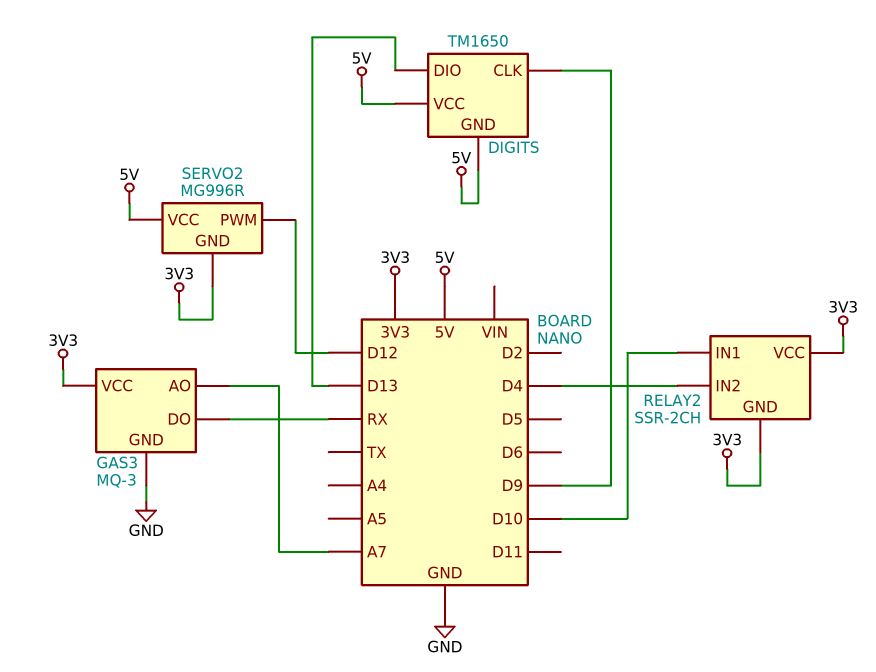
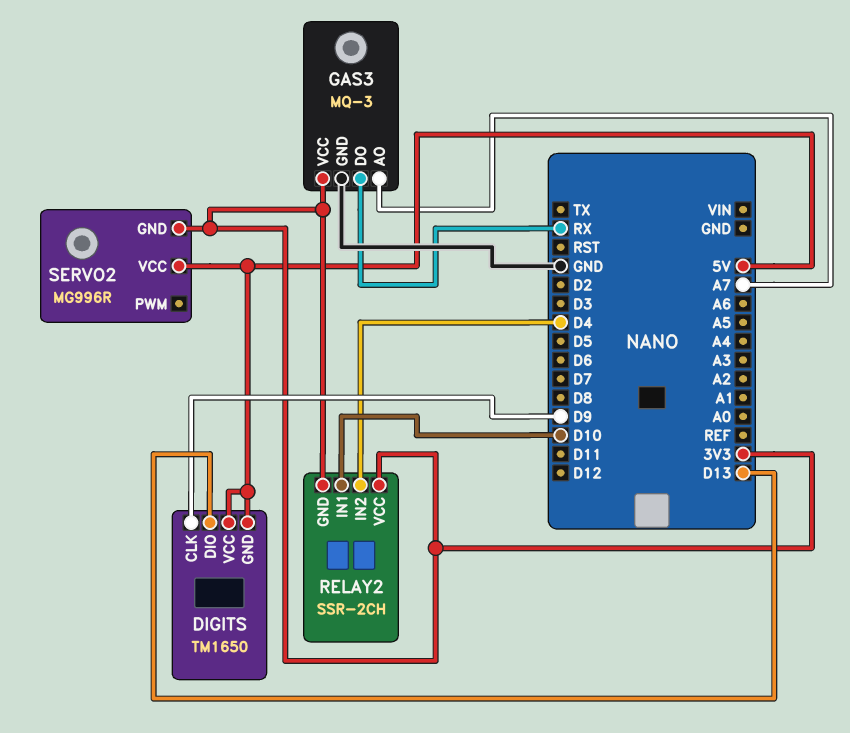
SERVO2 pin PWM: D12 -> none

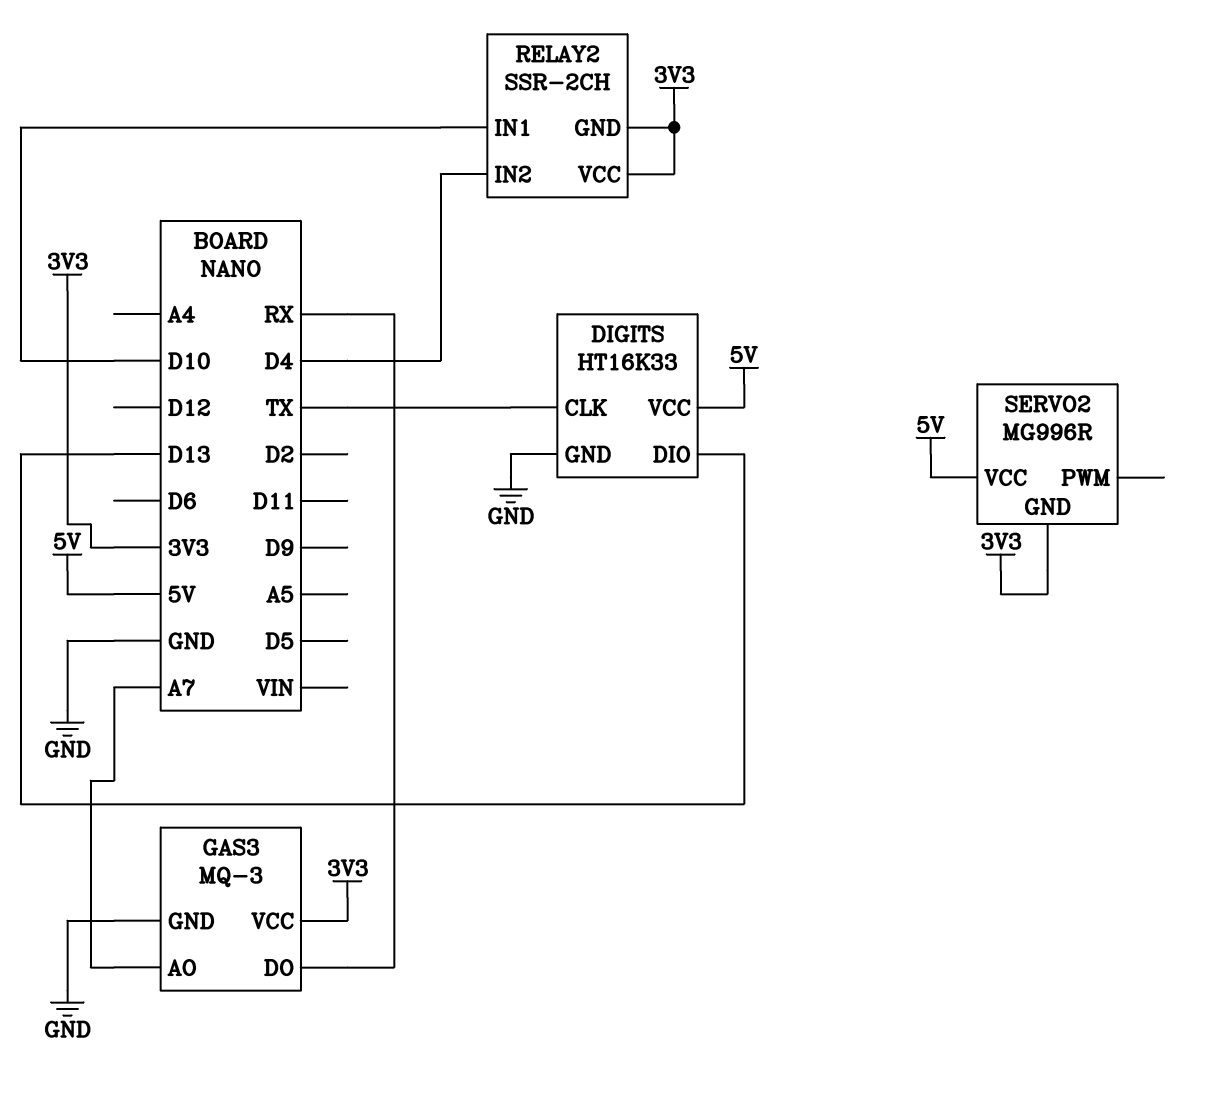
DIGITS: TM1650 -> HT16K33
DIGITS pin CLK: D9 -> TX
DIGITS pin GND: 5V -> GND

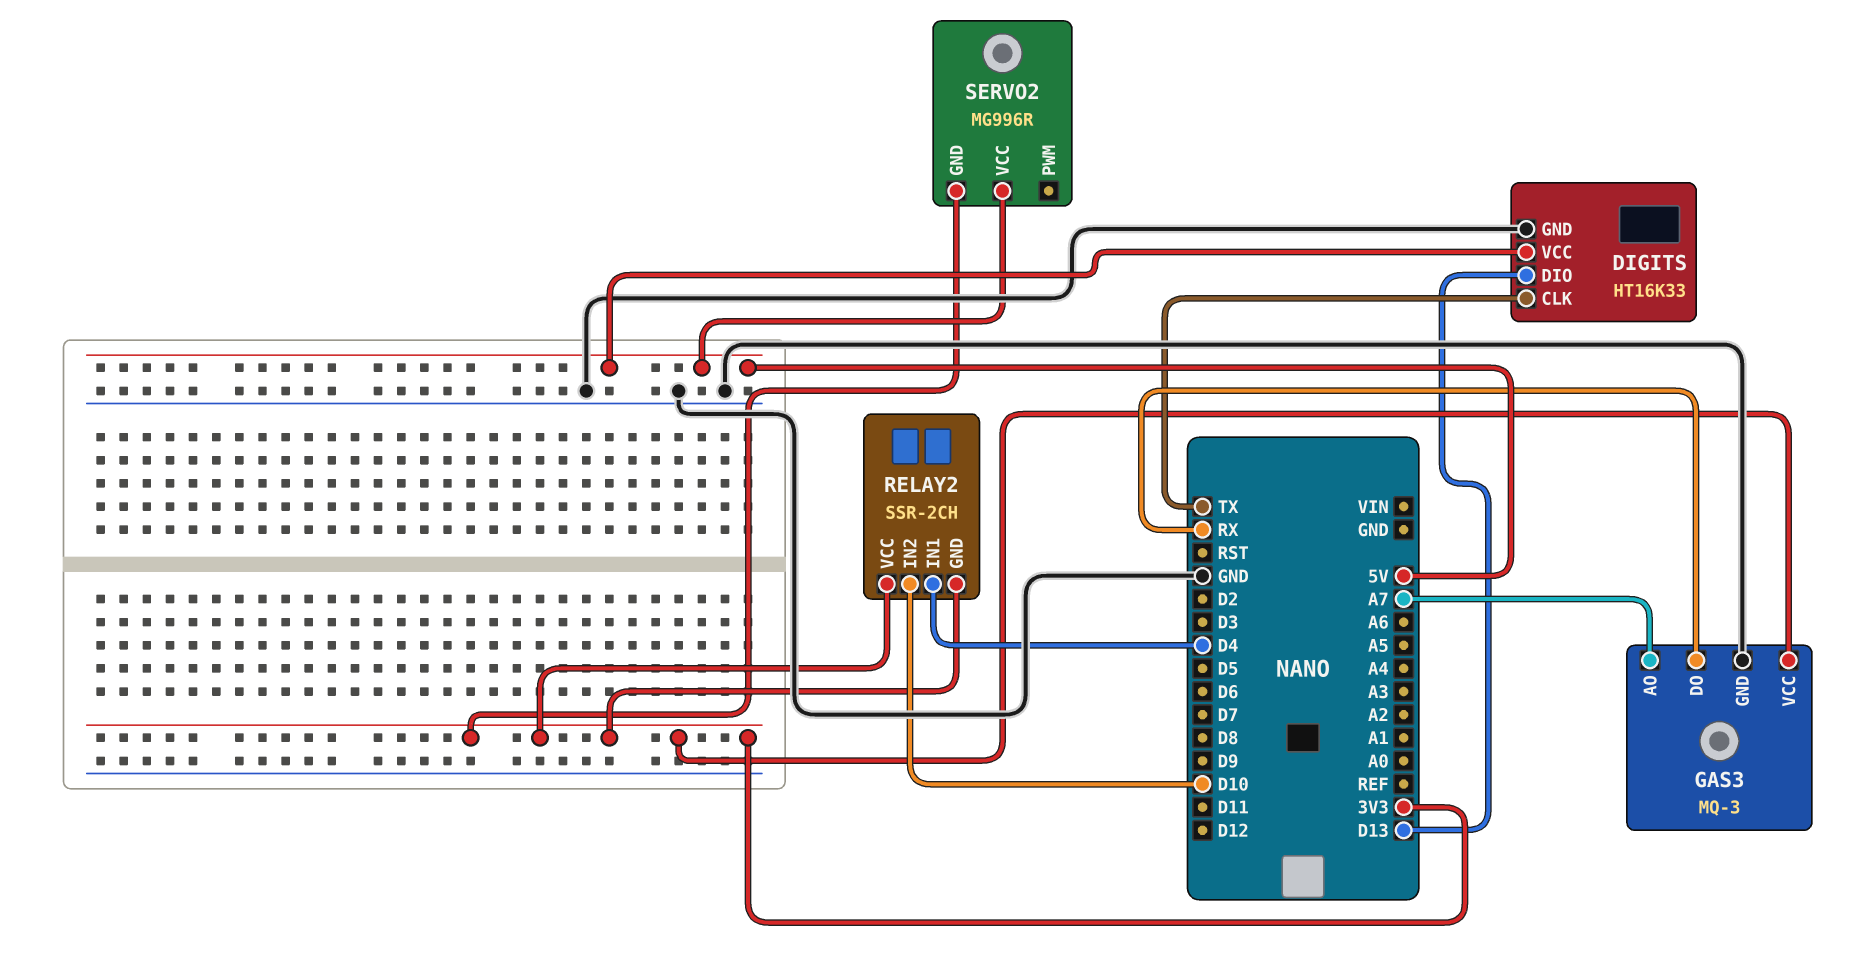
RELAY2 pin IN1: D10 -> D4
RELAY2 pin IN2: D4 -> D10

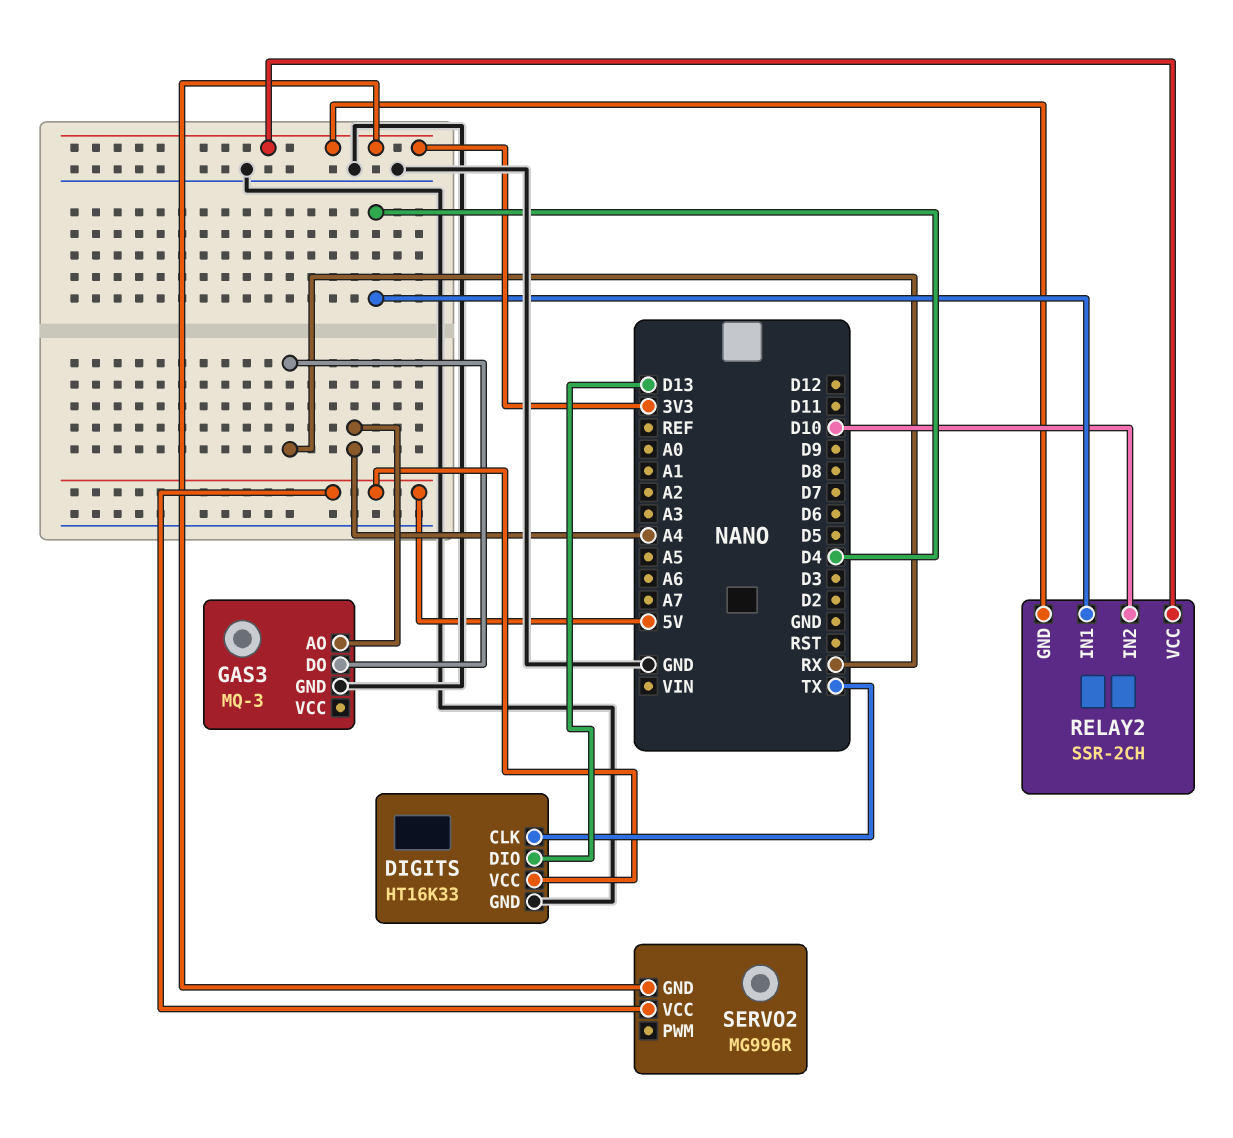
GAS3 pin AO: A7 -> A4
GAS3 pin VCC: 3V3 -> none

